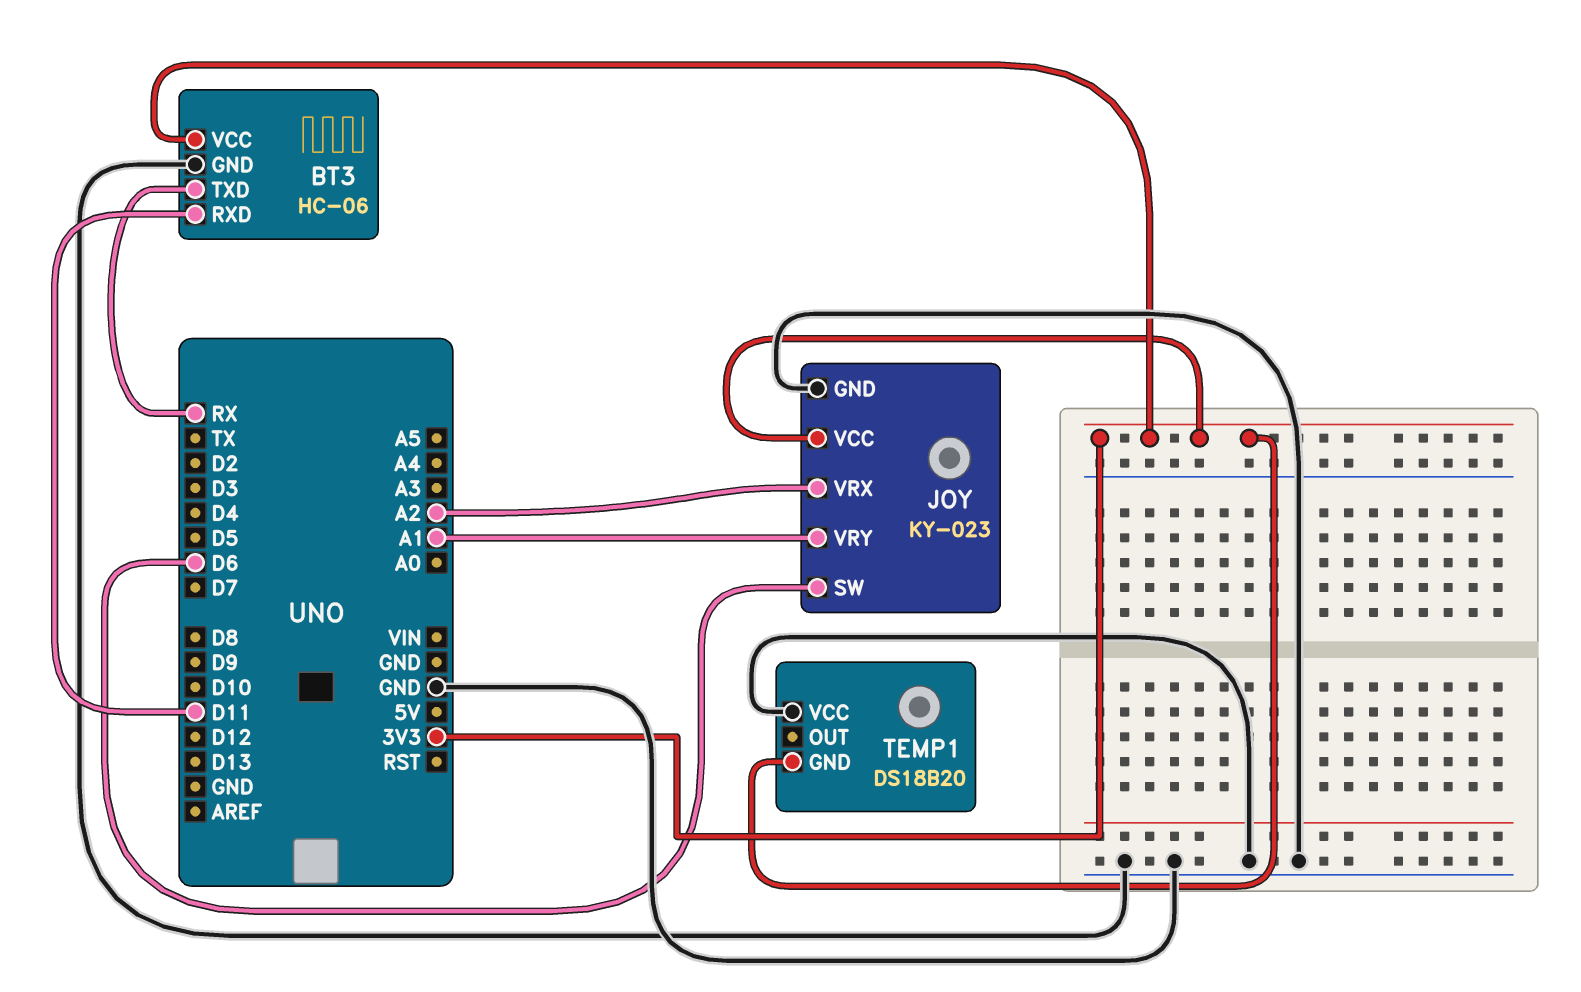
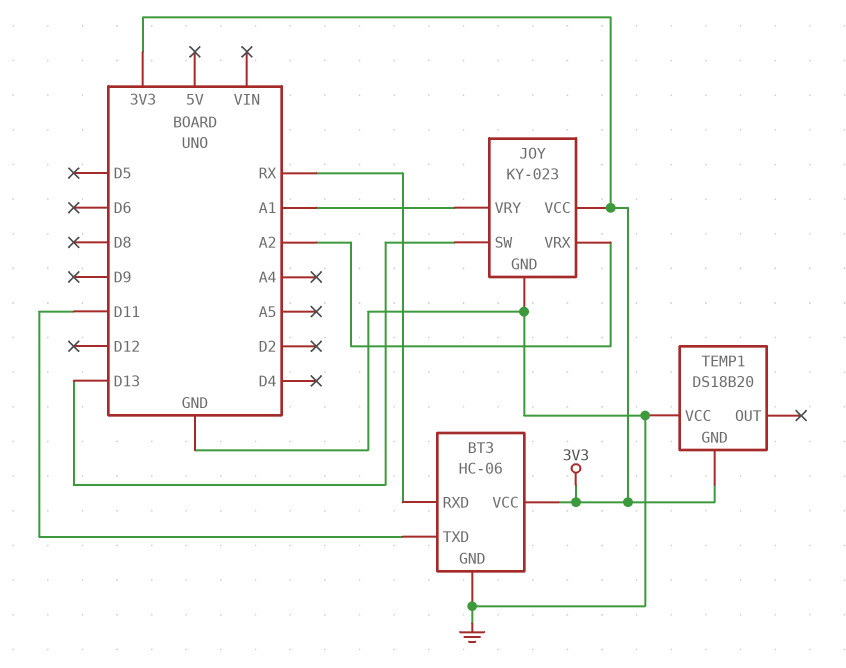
BT3 pin RXD: D11 -> RX
BT3 pin TXD: RX -> D11
JOY pin SW: D6 -> D13

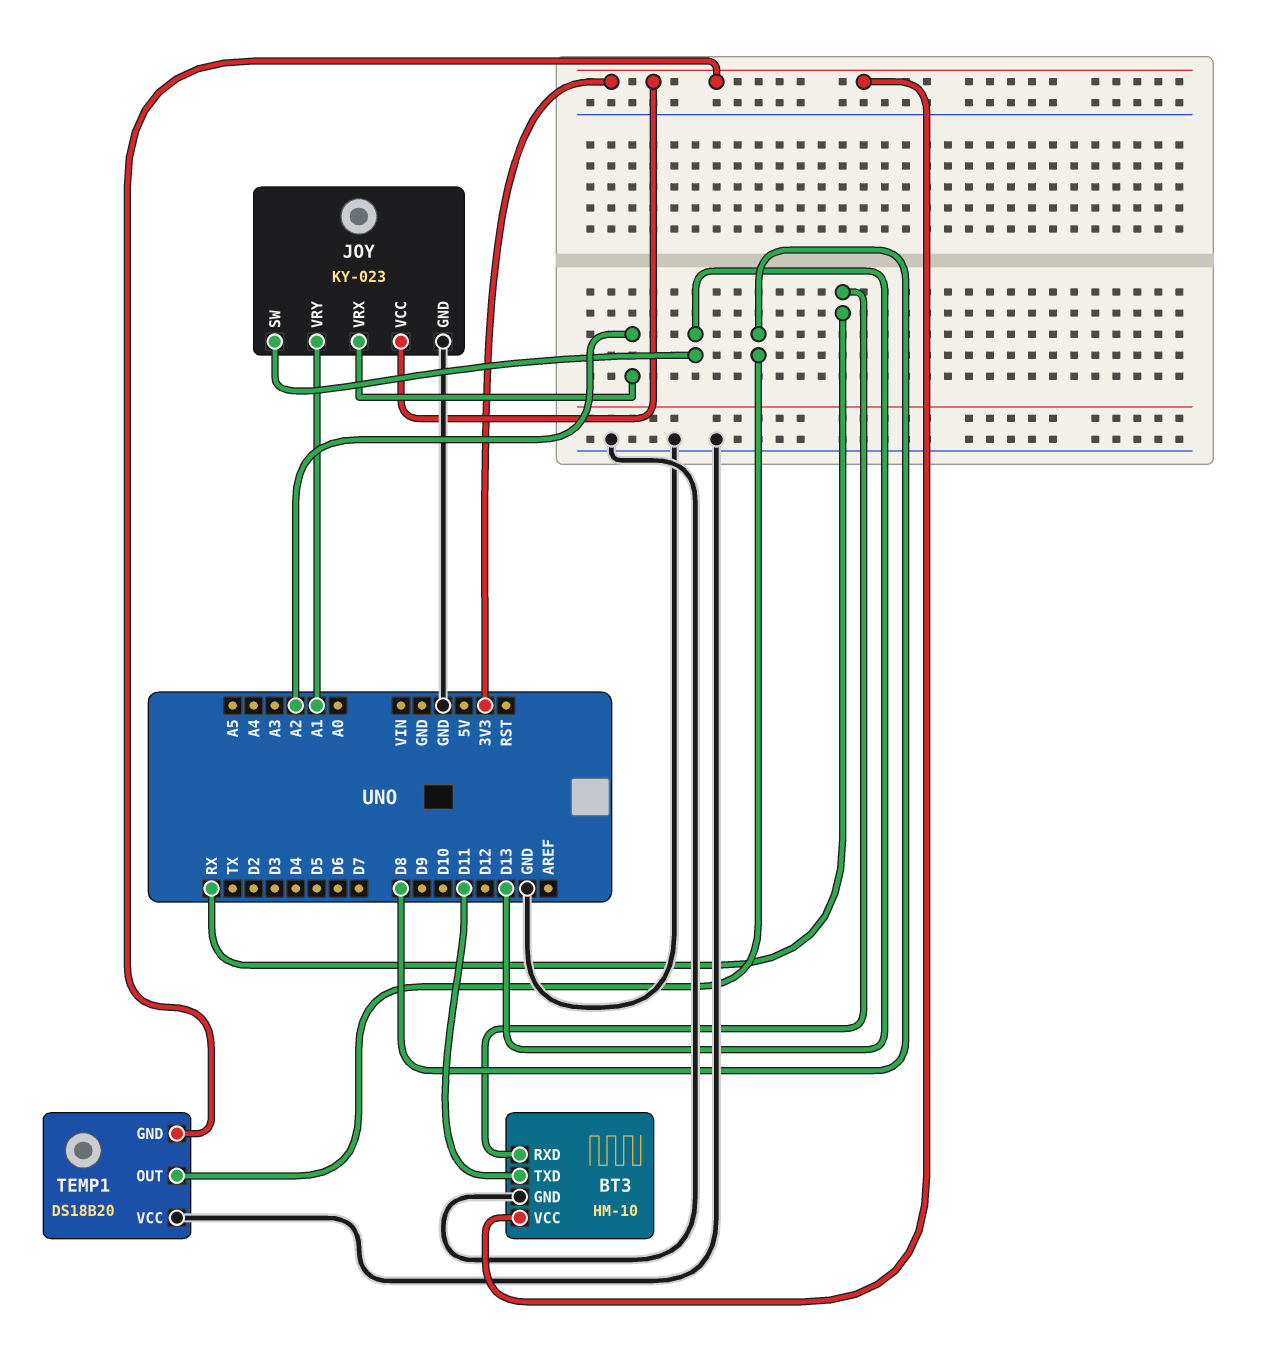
BT3: HC-06 -> HM-10
TEMP1 pin OUT: none -> D8

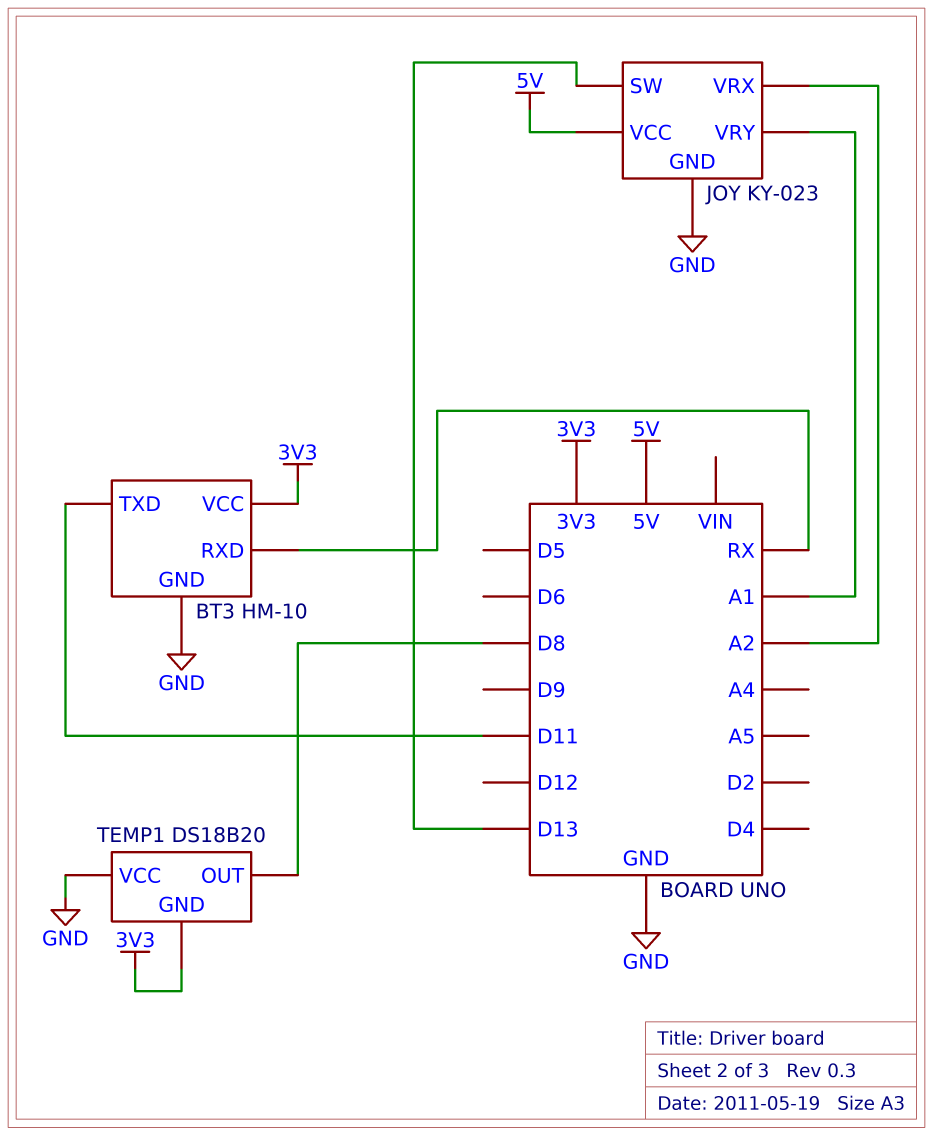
JOY pin VCC: 3V3 -> 5V

